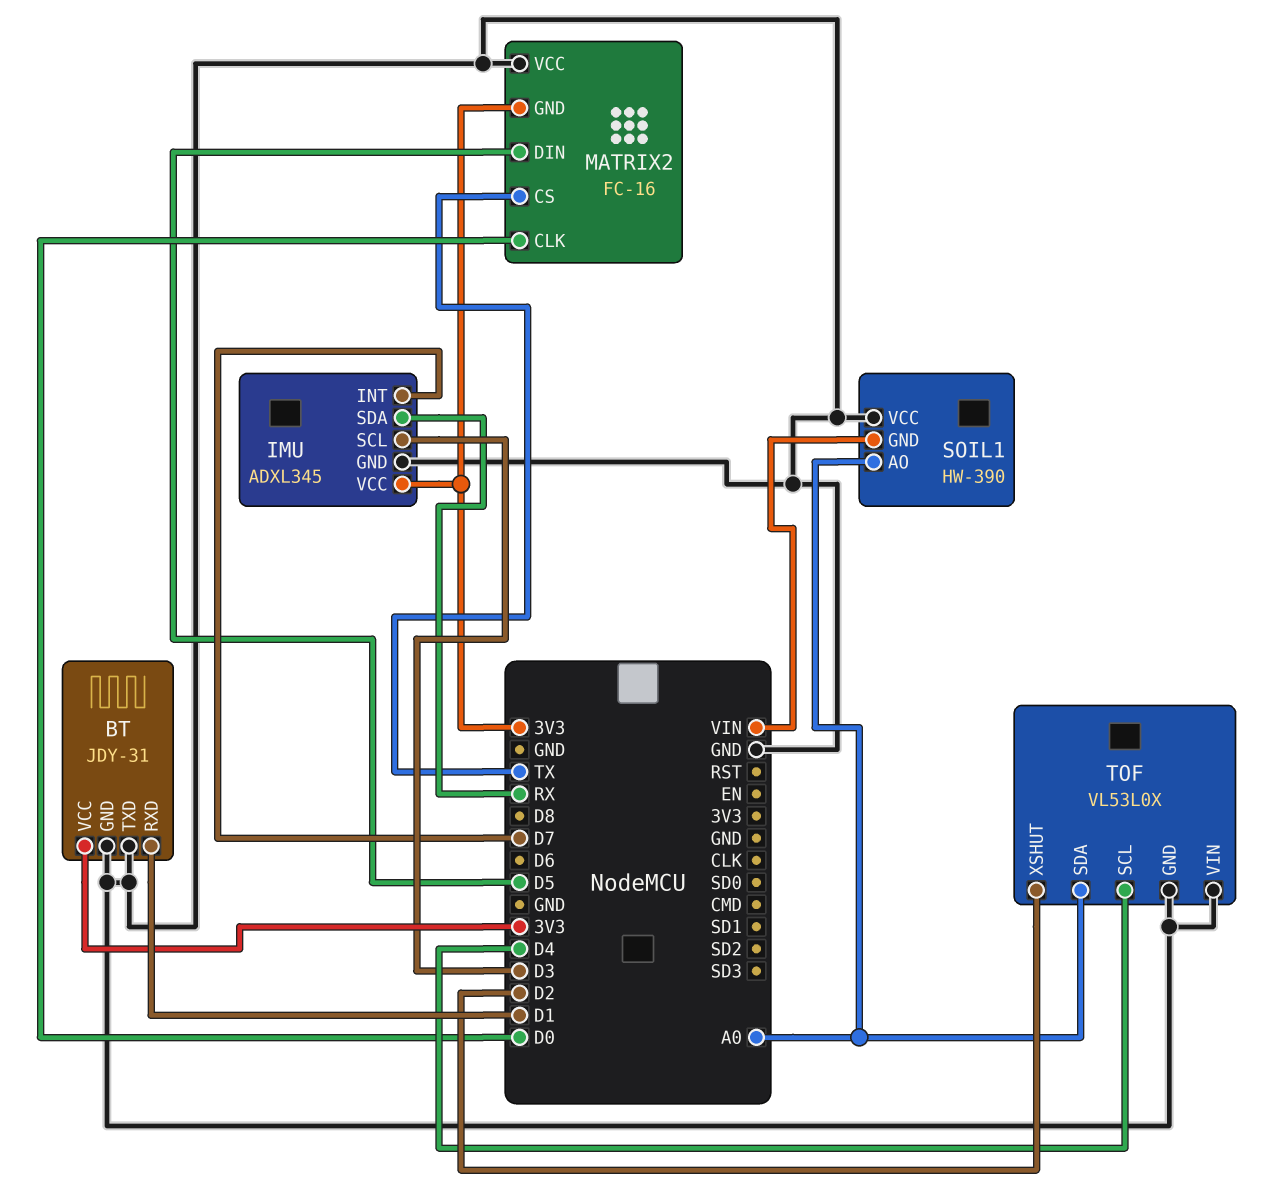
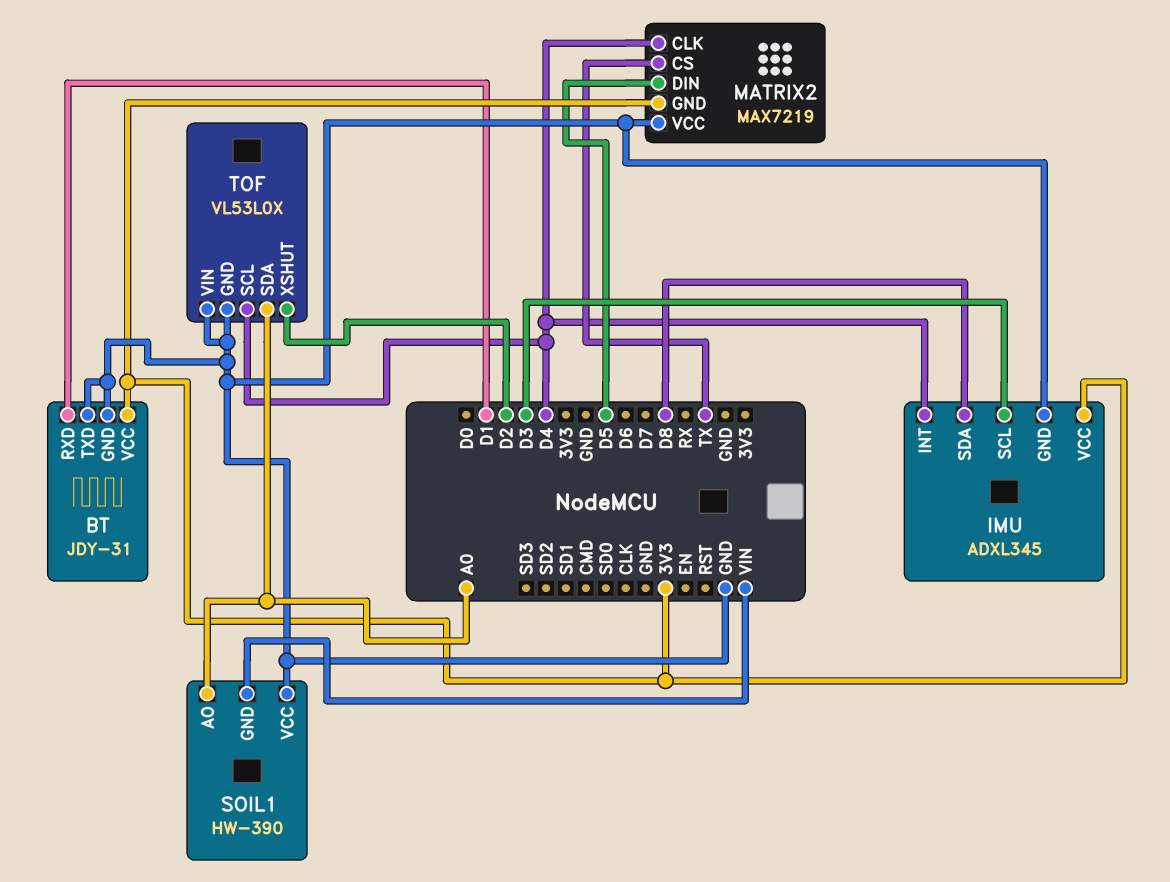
IMU pin INT: D7 -> D4
IMU pin SDA: RX -> D8
MATRIX2: FC-16 -> MAX7219
MATRIX2 pin CLK: D0 -> D4

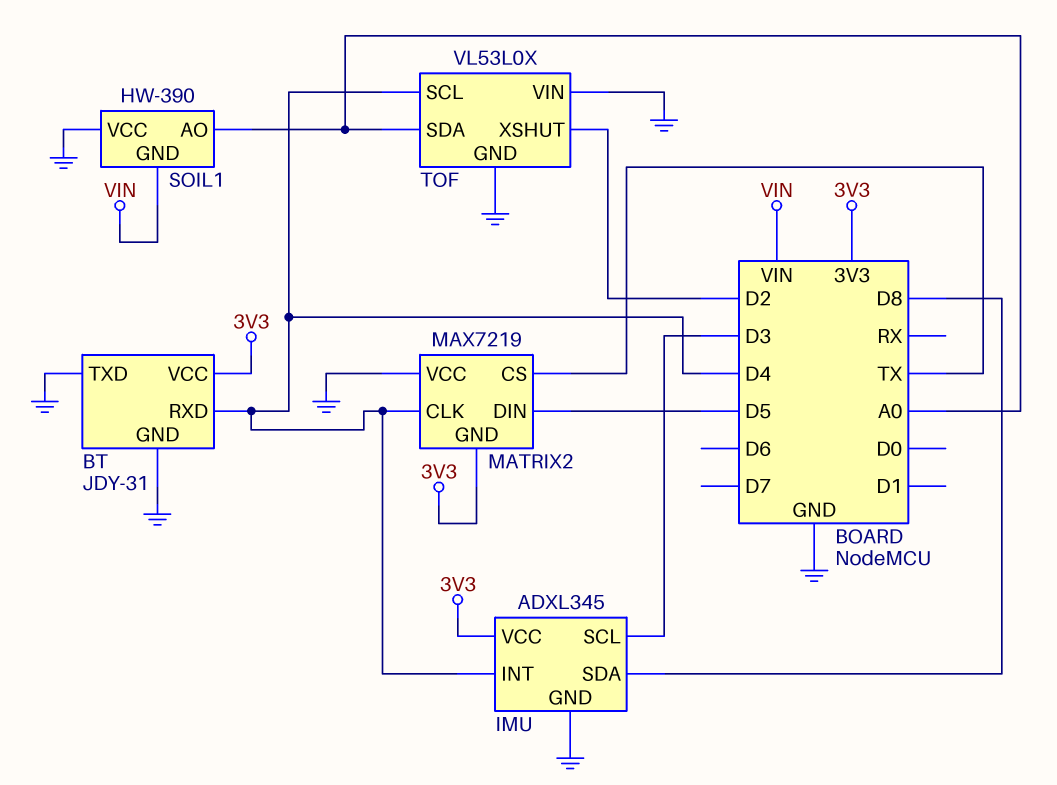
BT pin RXD: D1 -> D4

